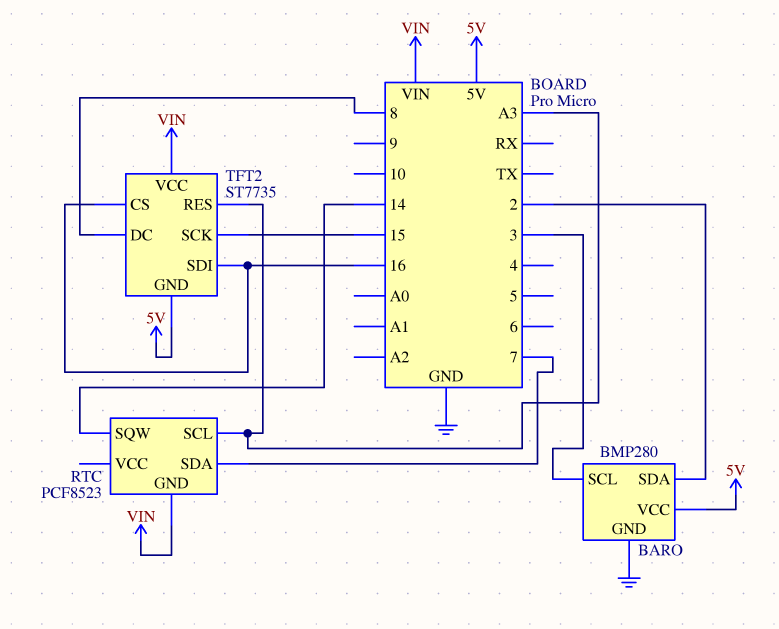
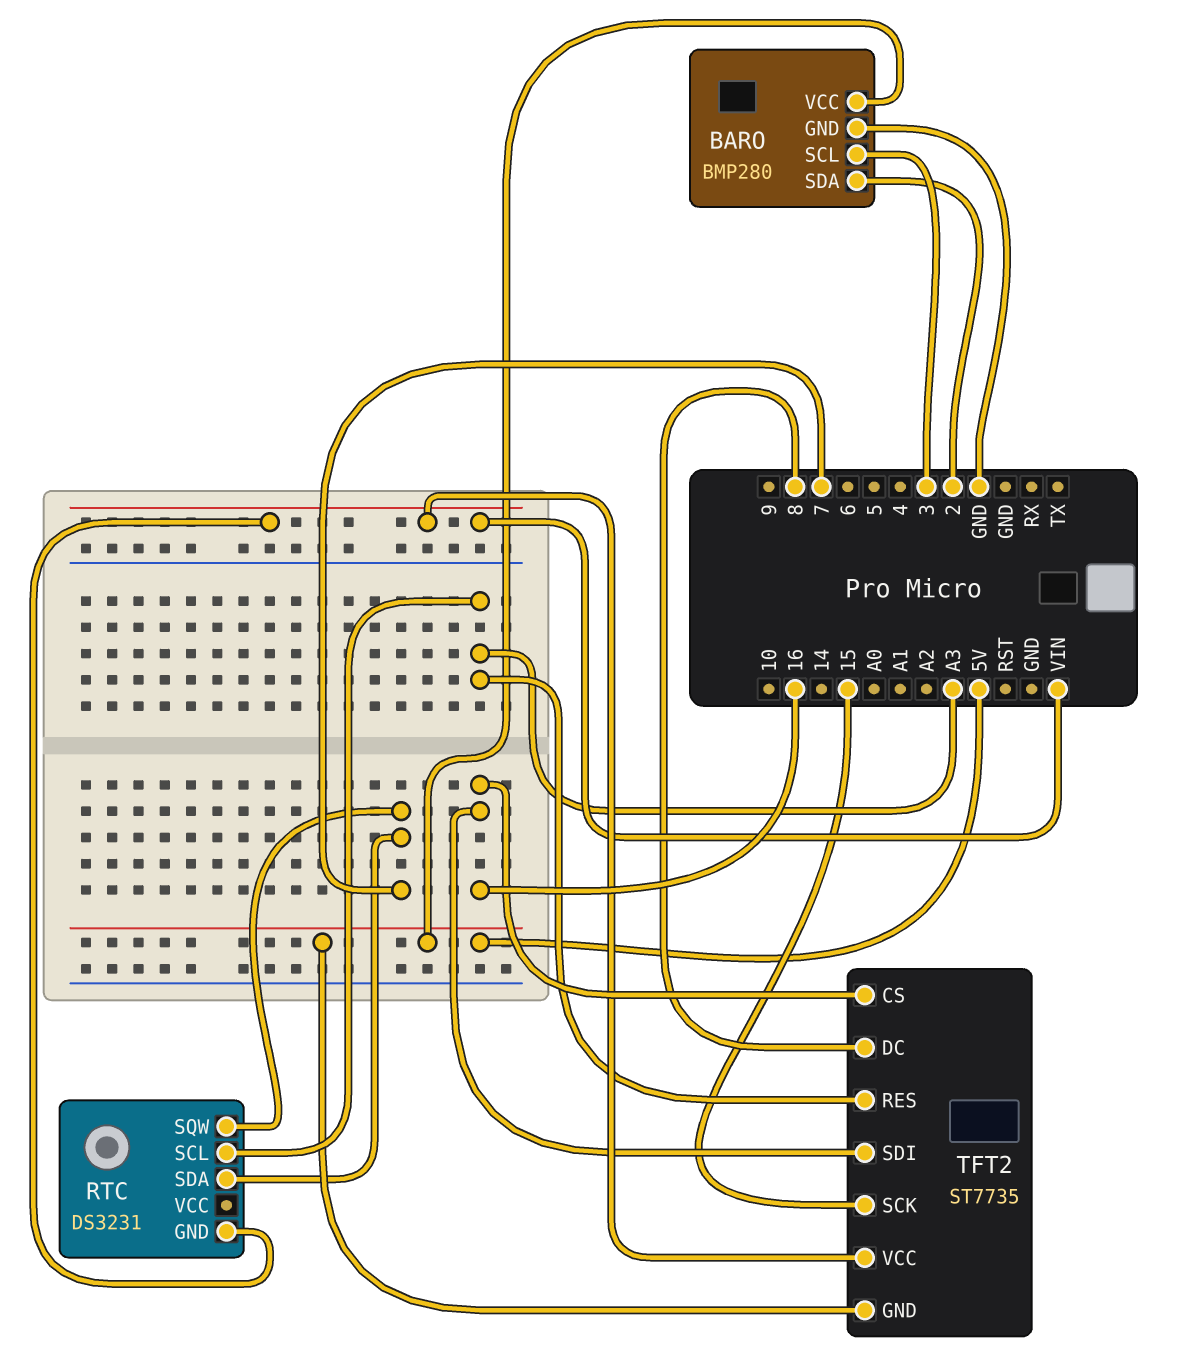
RTC: PCF8523 -> DS3231
RTC pin SQW: 14 -> 7

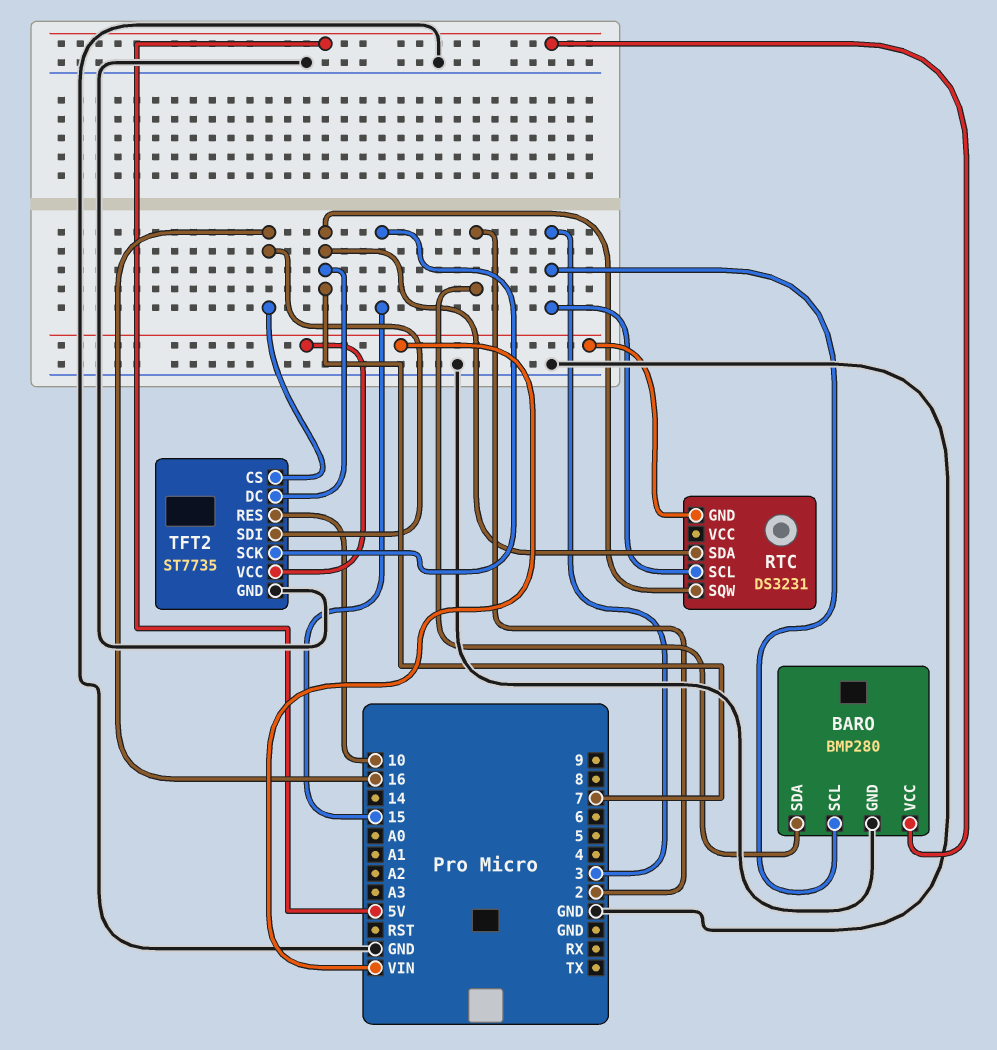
RTC pin SCL: A3 -> 3
TFT2 pin DC: 8 -> 7
TFT2 pin GND: 5V -> GND
TFT2 pin RES: A3 -> 10

